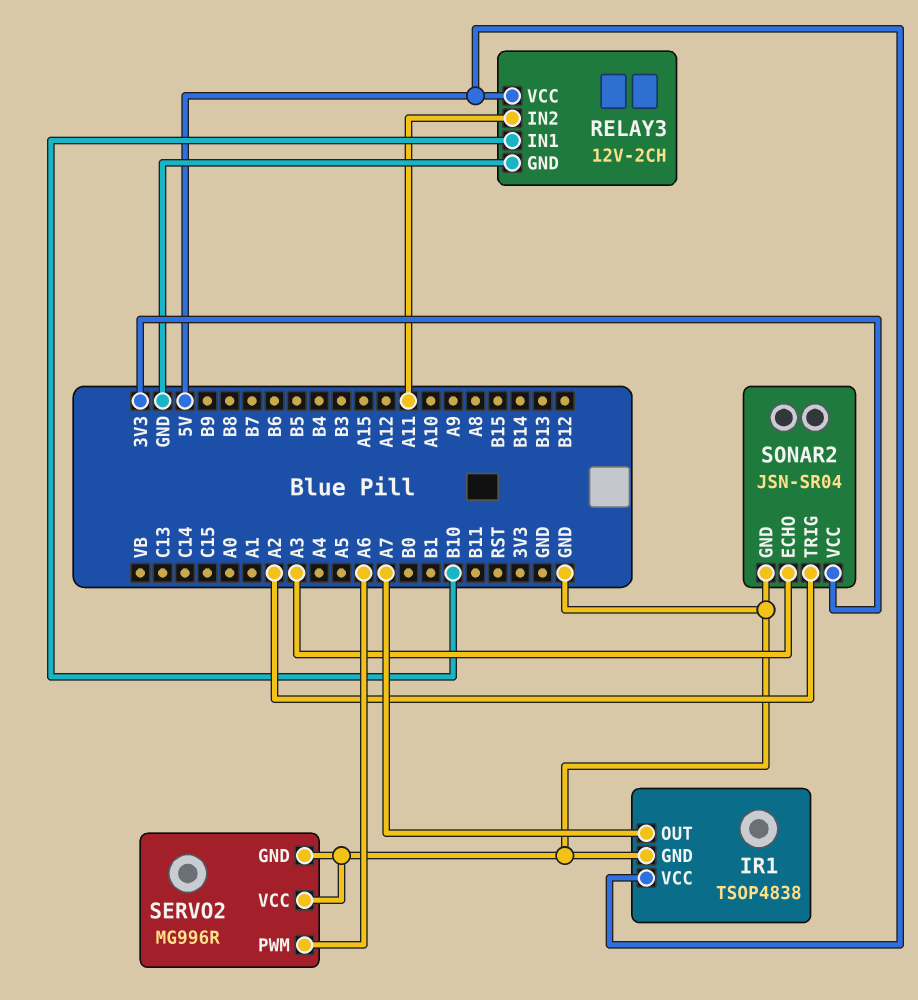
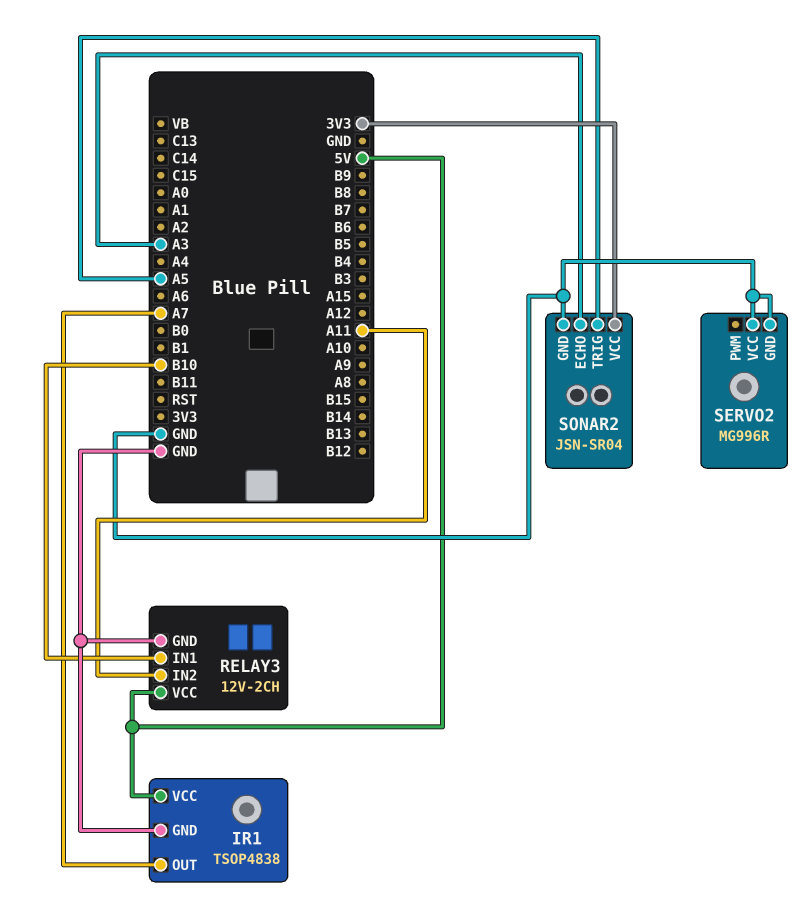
SERVO2 pin PWM: A6 -> none
SONAR2 pin TRIG: A2 -> A5

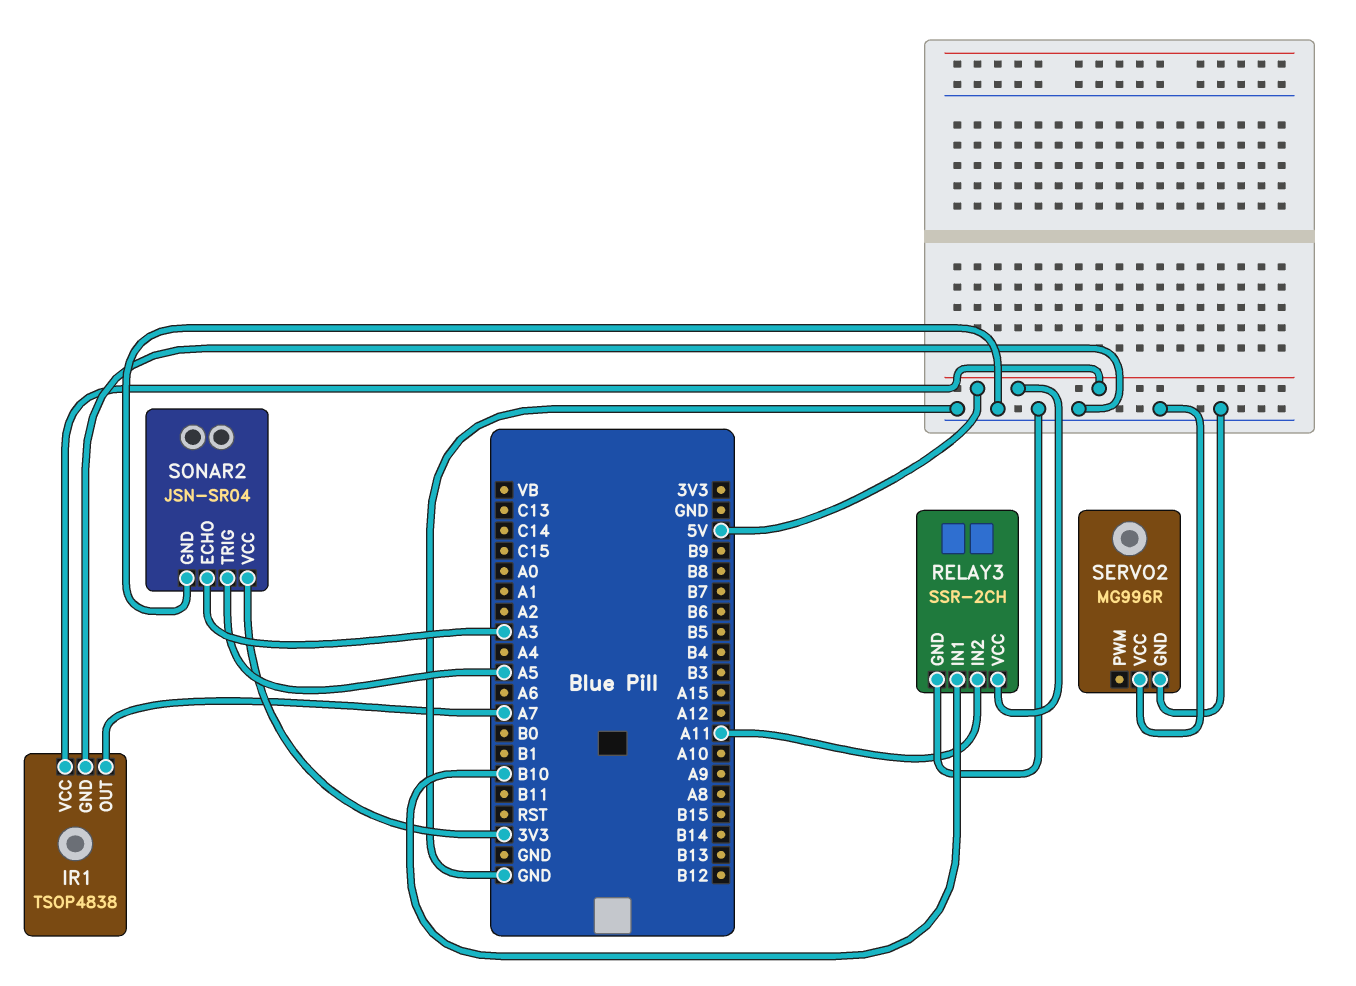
RELAY3: 12V-2CH -> SSR-2CH

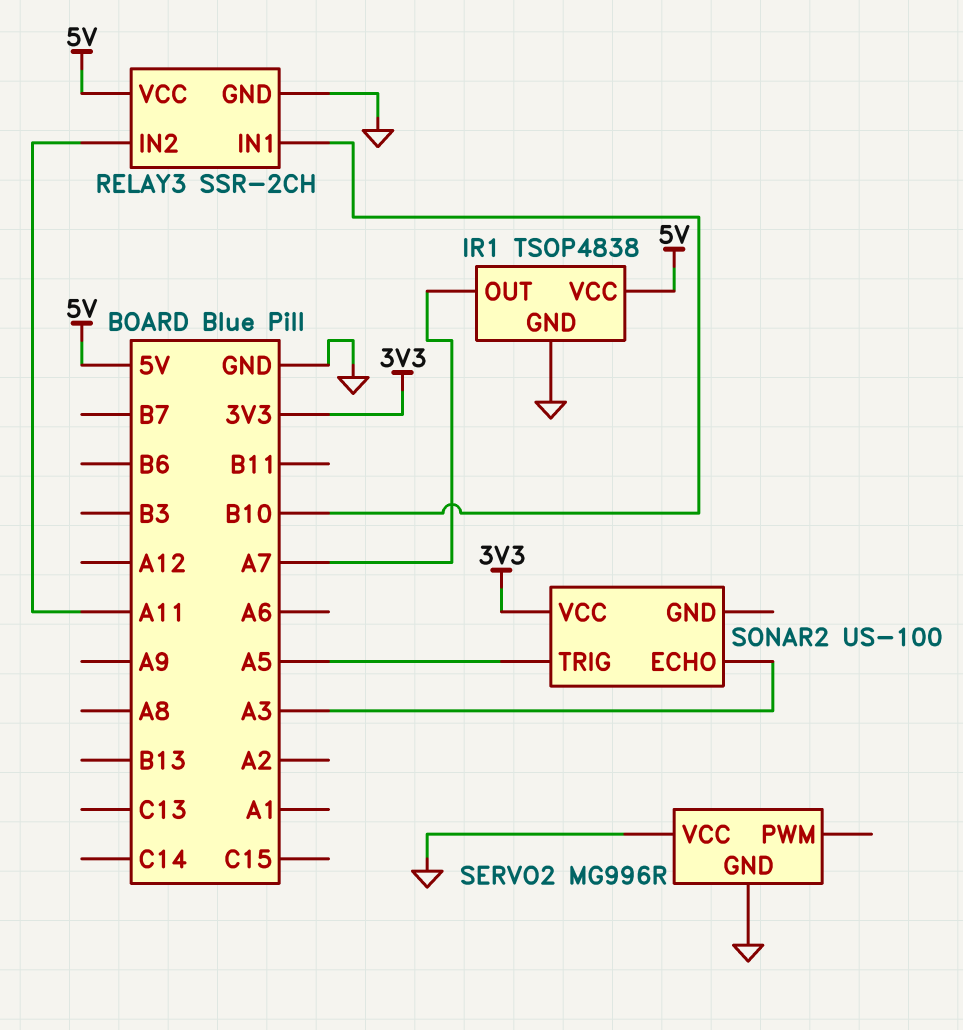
SONAR2: JSN-SR04 -> US-100
SONAR2 pin GND: GND -> none

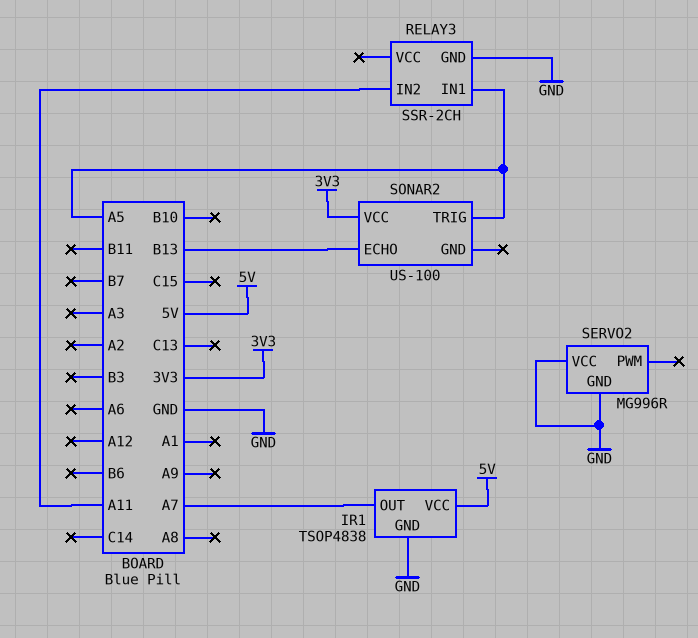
RELAY3 pin IN1: B10 -> A5
RELAY3 pin VCC: 5V -> none
SONAR2 pin ECHO: A3 -> B13

